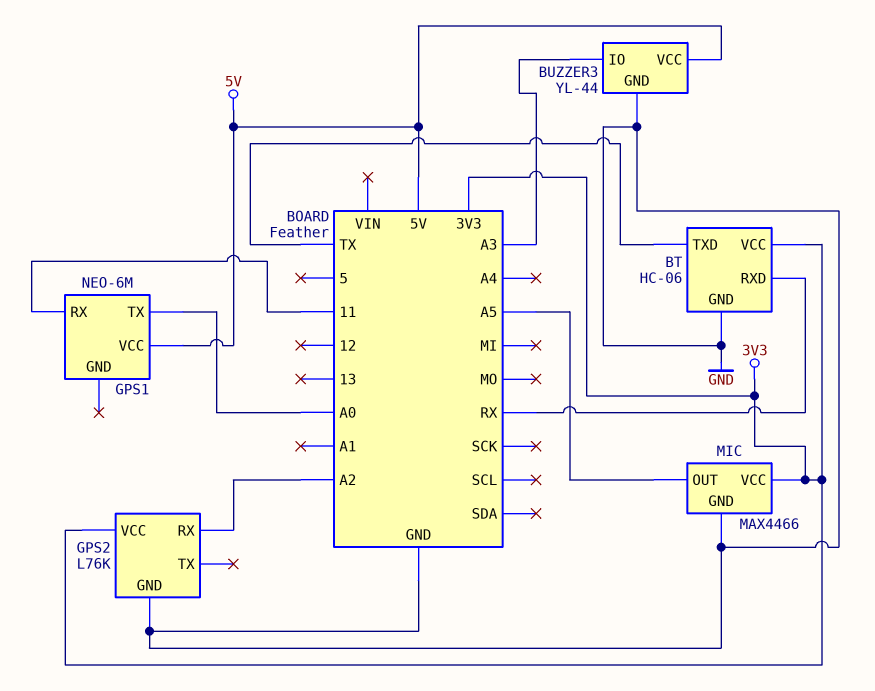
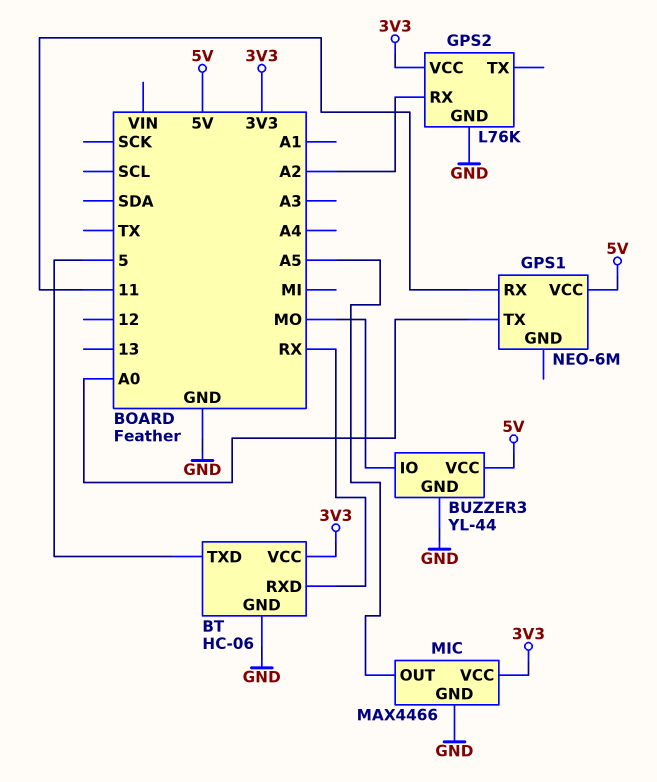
BT pin TXD: TX -> 5
BUZZER3 pin IO: A3 -> MO

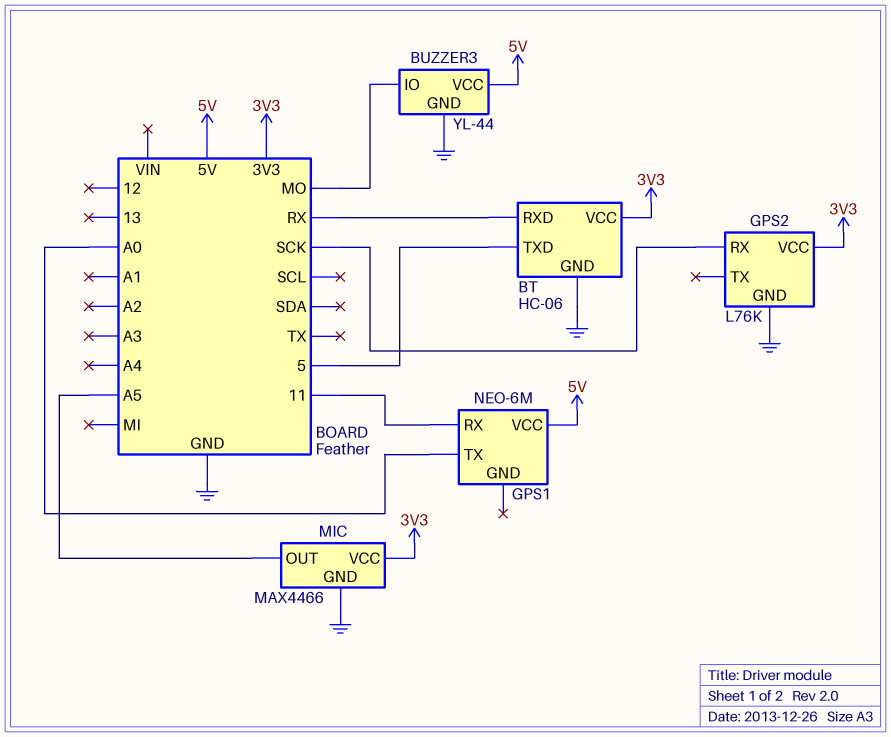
GPS2 pin RX: A2 -> SCK

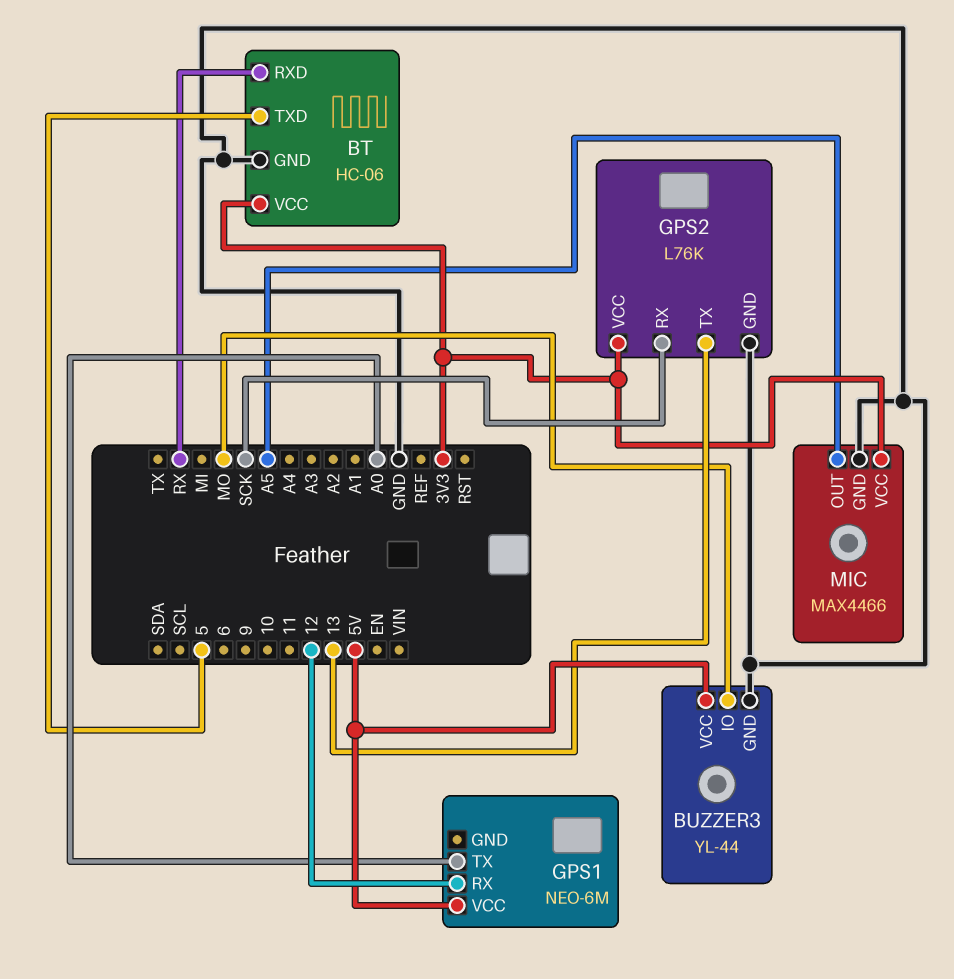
GPS1 pin RX: 11 -> 12
GPS2 pin TX: none -> 13

